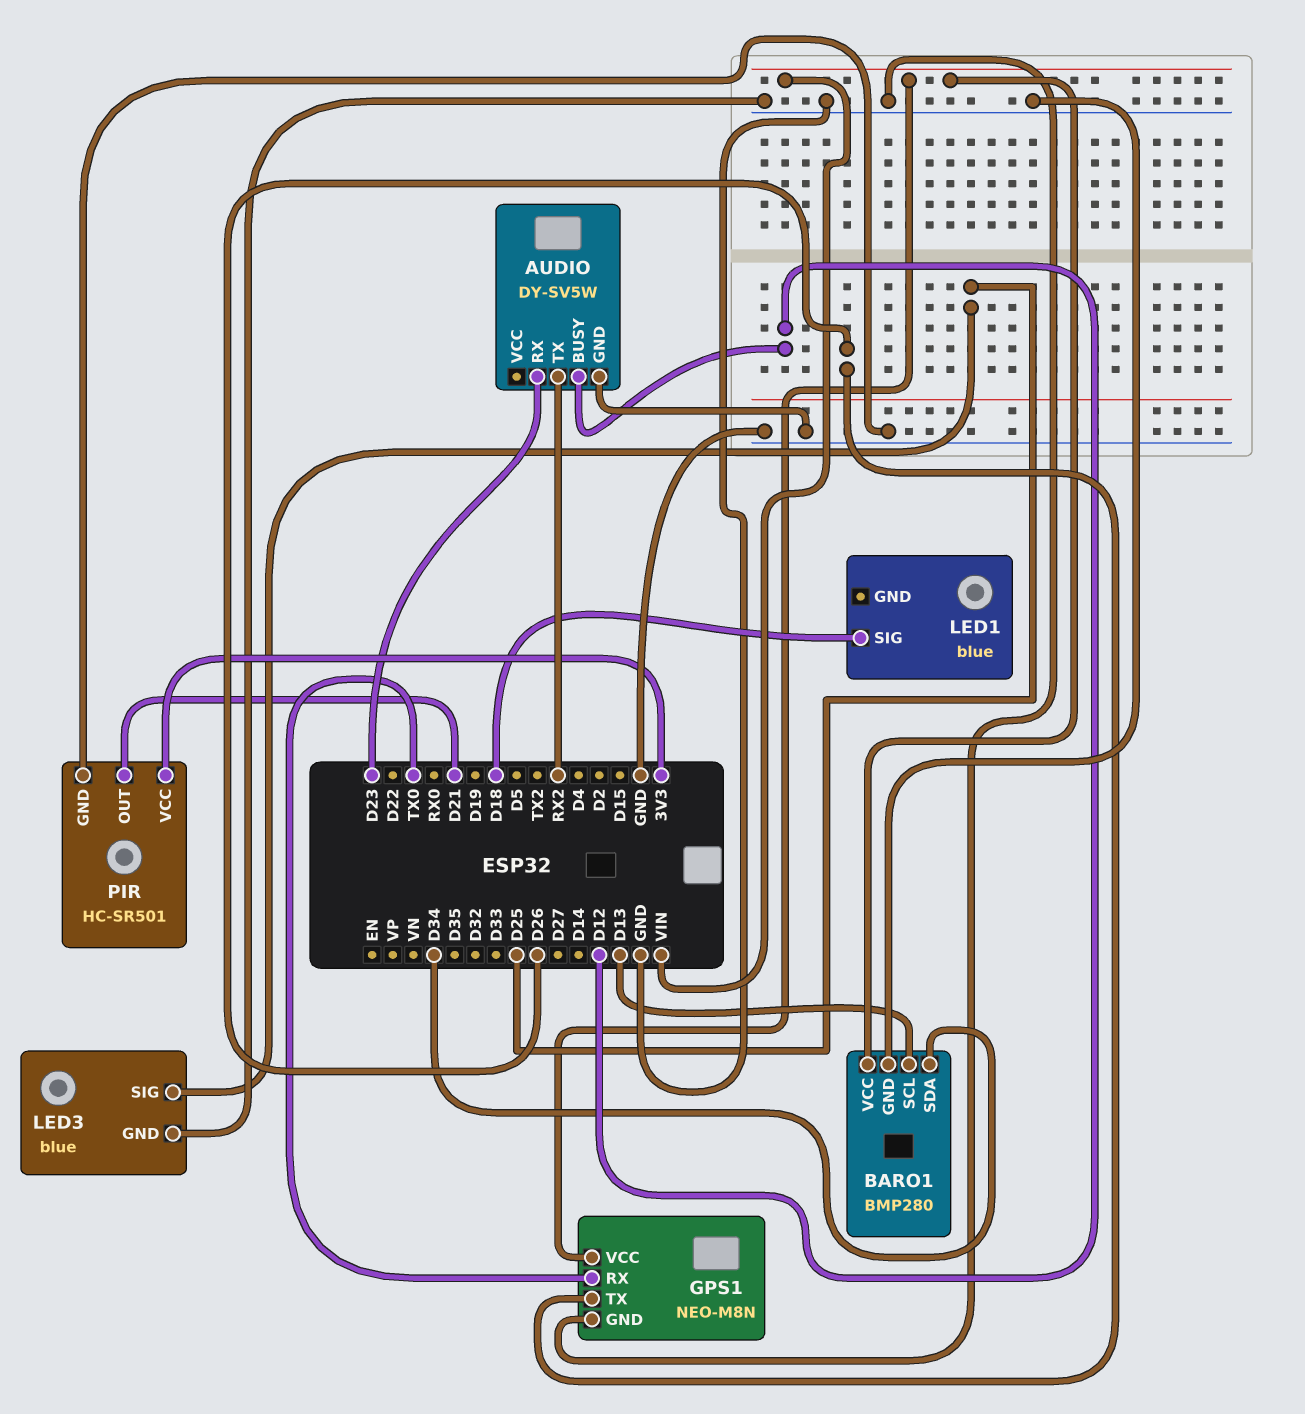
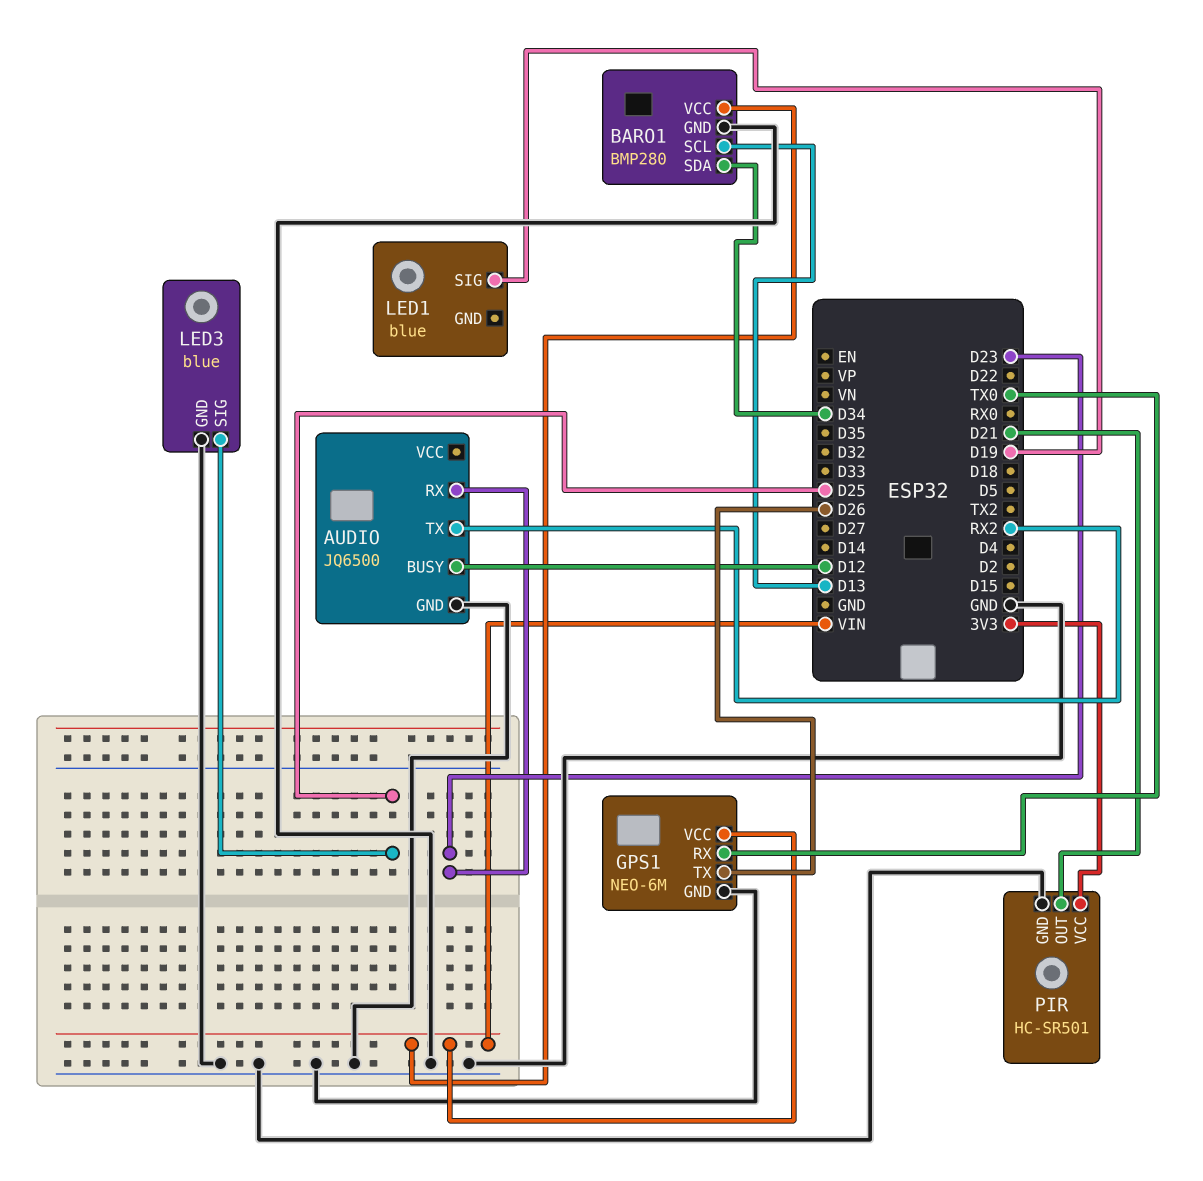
AUDIO: DY-SV5W -> JQ6500
GPS1: NEO-M8N -> NEO-6M
LED1 pin SIG: D18 -> D19

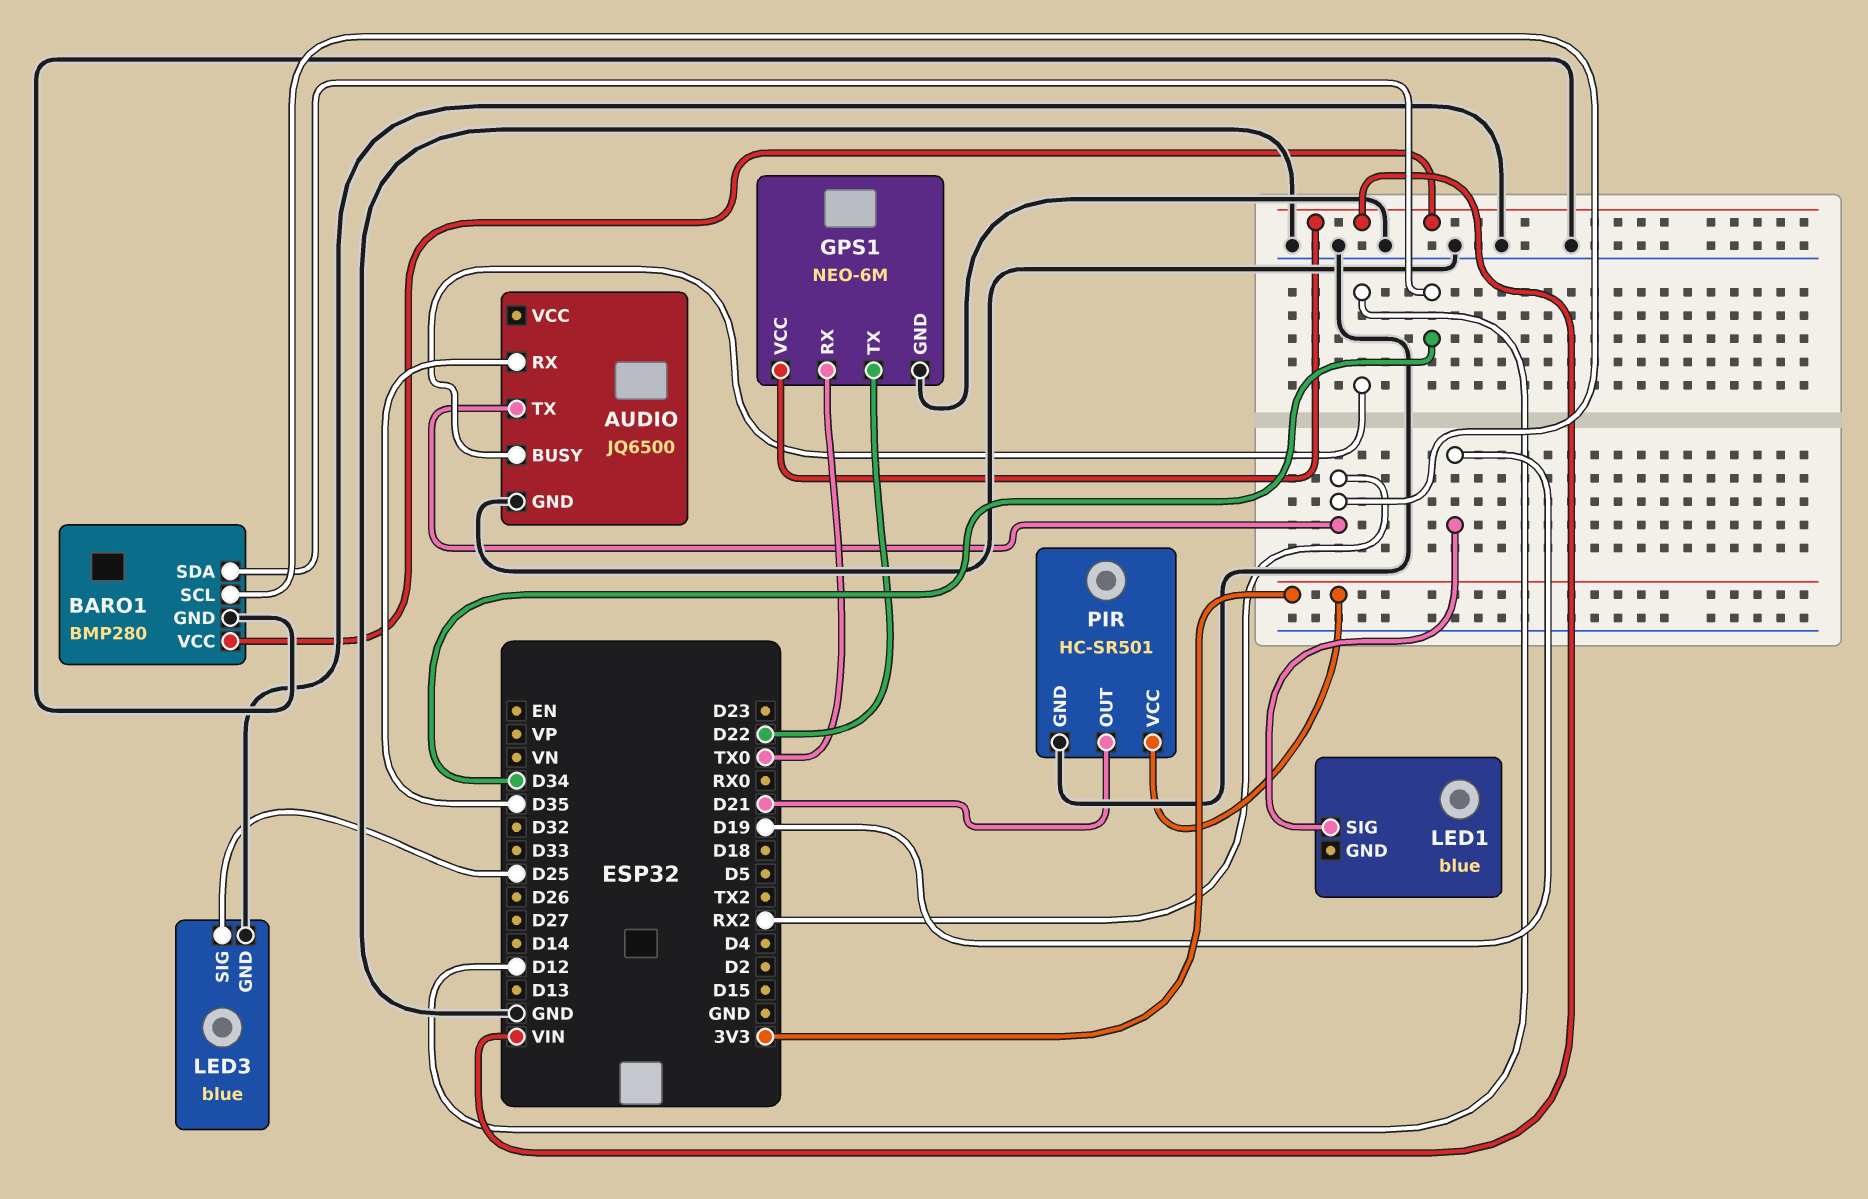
AUDIO pin RX: D23 -> D35
BARO1 pin SCL: D13 -> RX2
GPS1 pin TX: D26 -> D22

